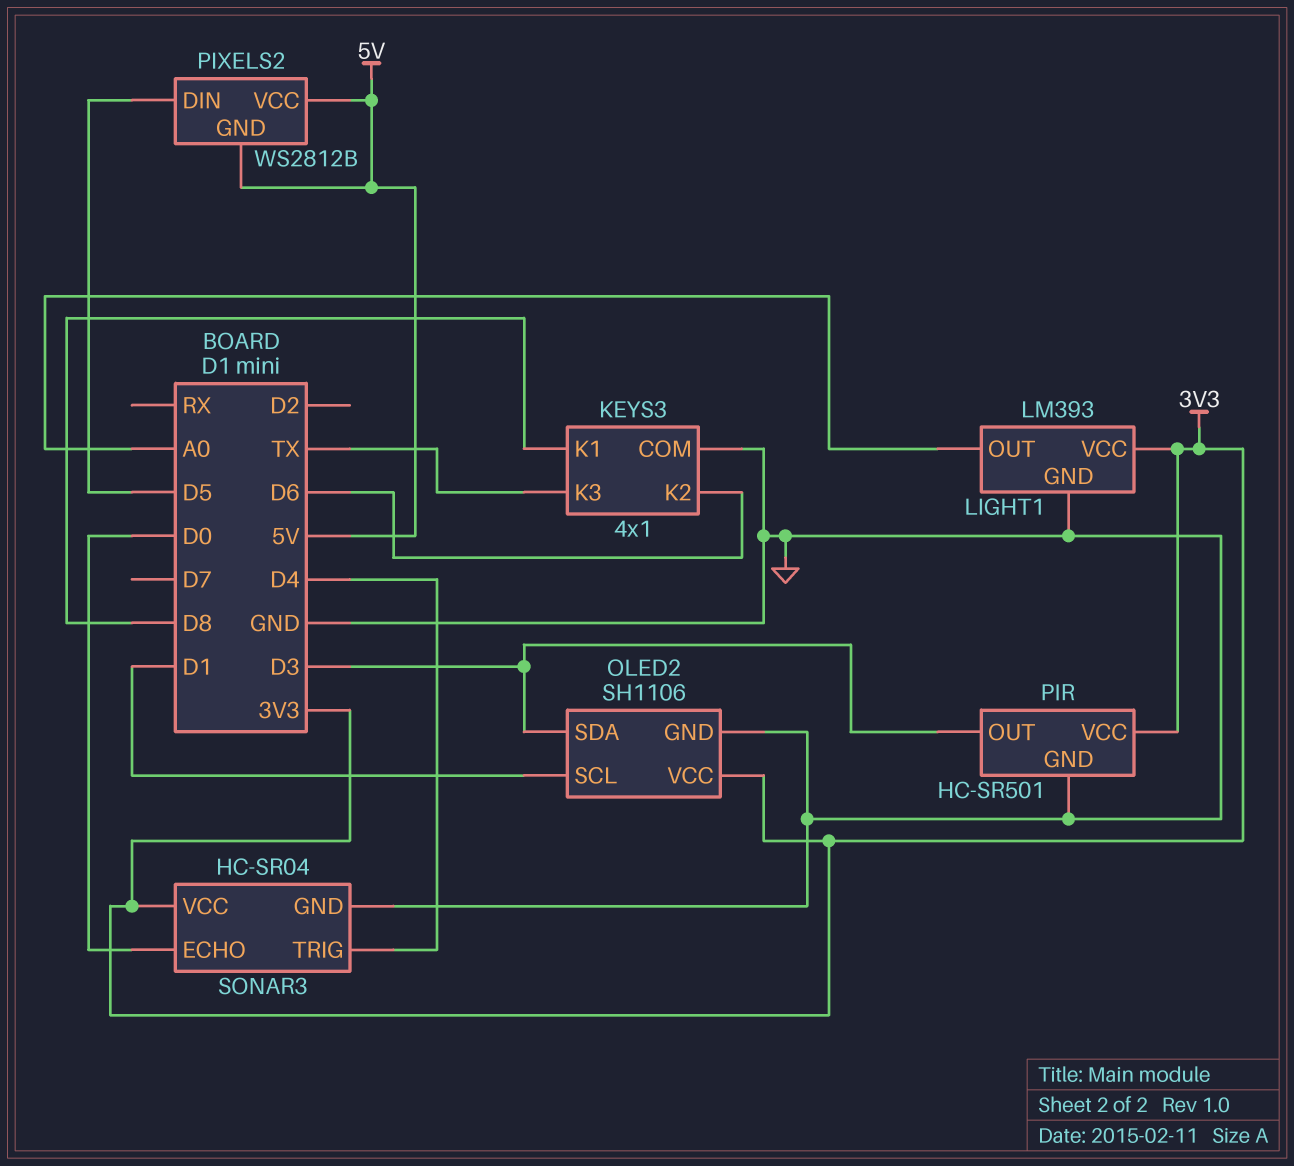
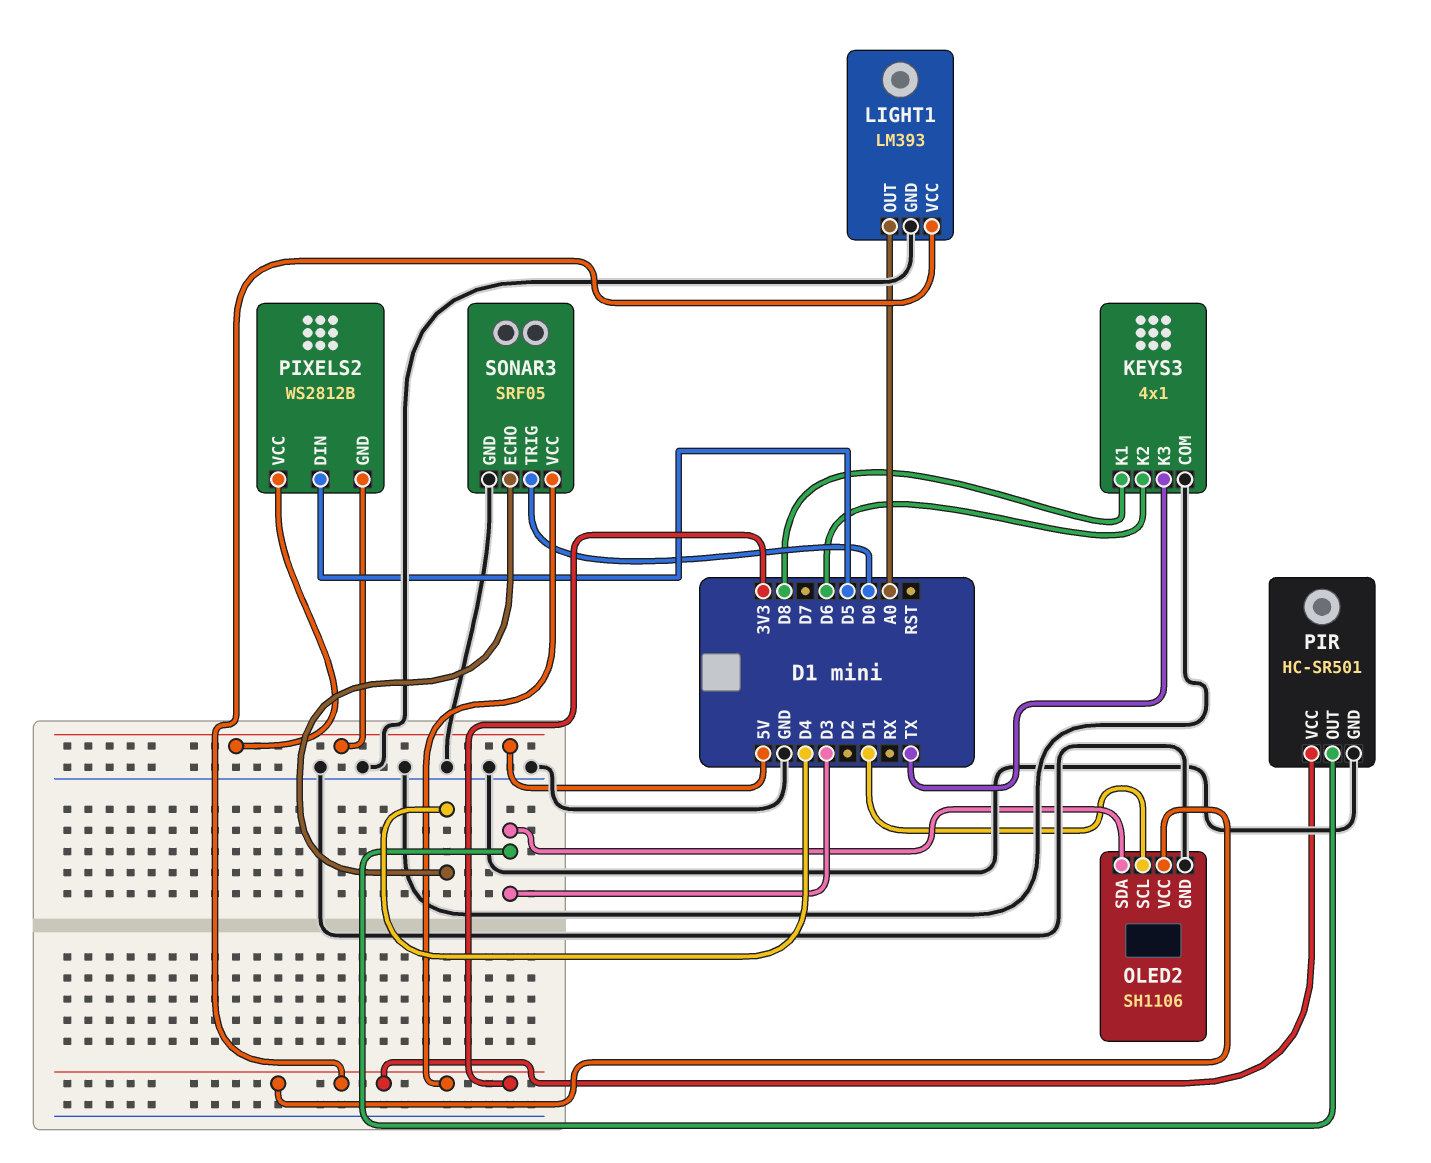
SONAR3: HC-SR04 -> SRF05
SONAR3 pin ECHO: D0 -> D4
SONAR3 pin TRIG: D4 -> D0

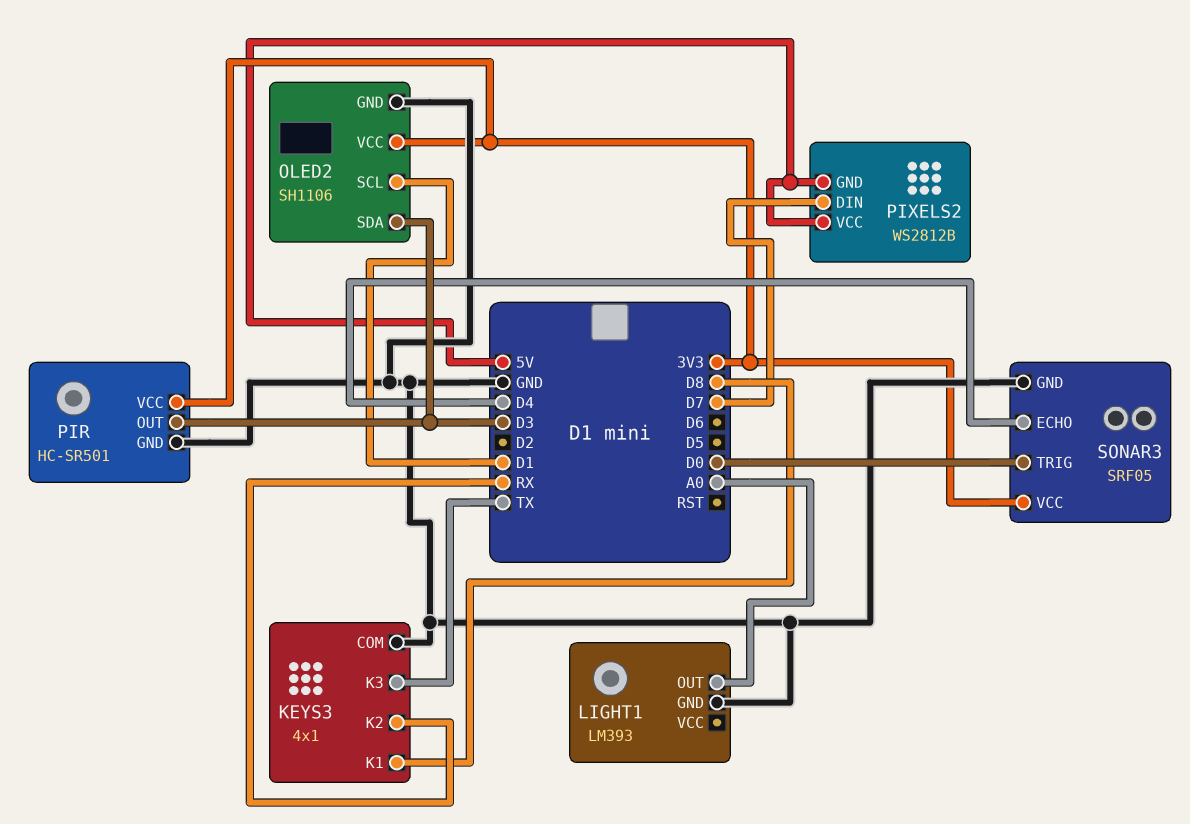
KEYS3 pin K2: D6 -> RX
LIGHT1 pin VCC: 3V3 -> none
PIXELS2 pin DIN: D5 -> D7

